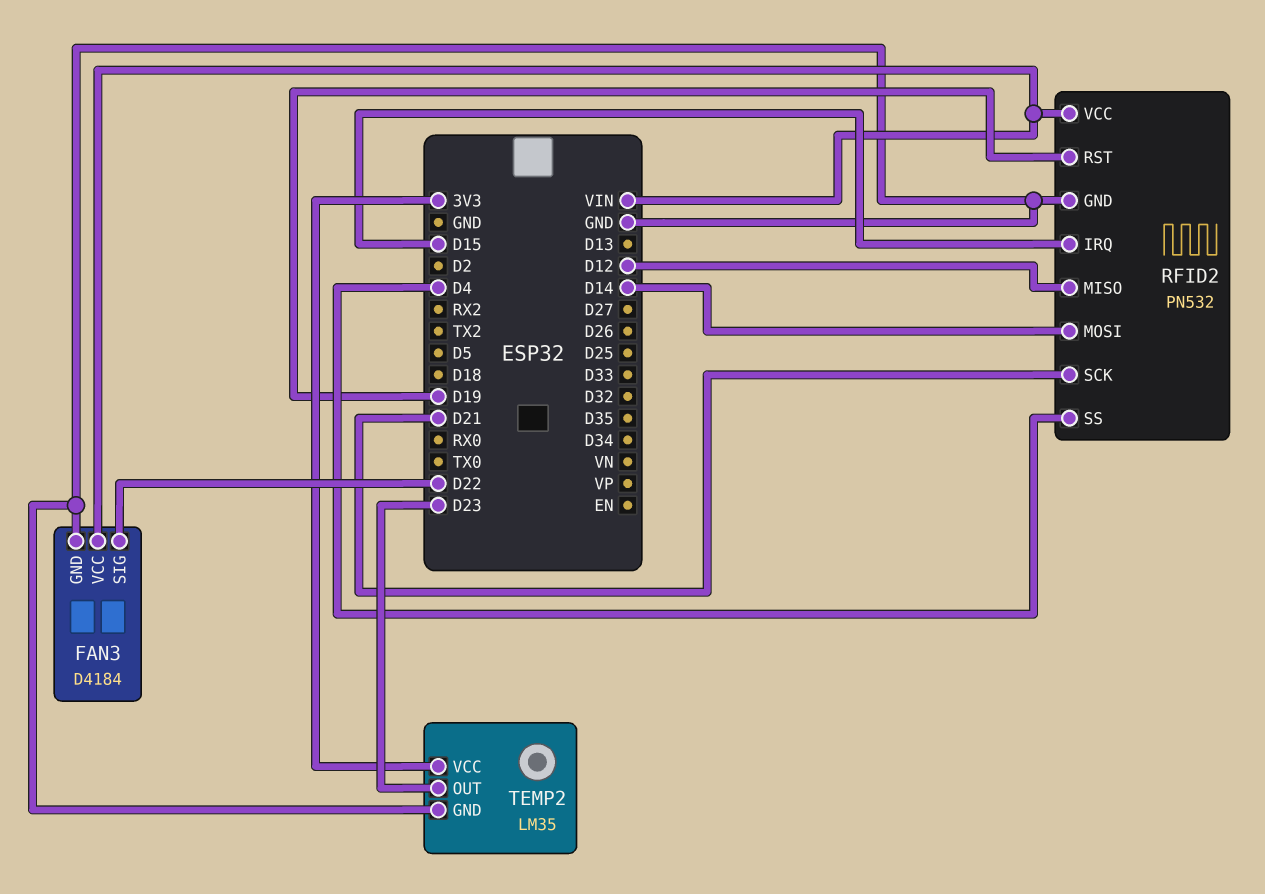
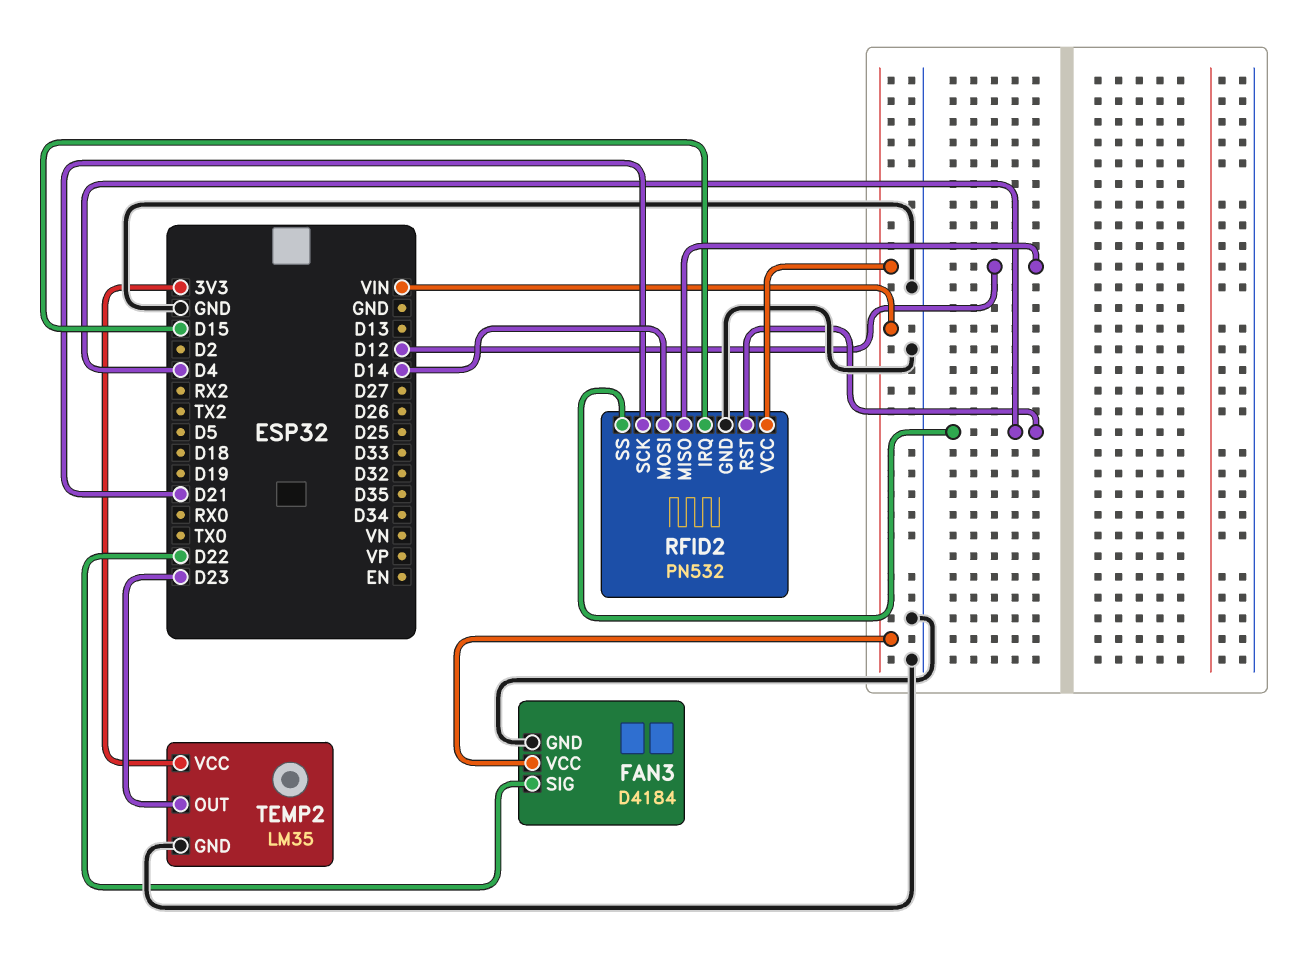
RFID2 pin RST: D19 -> D4

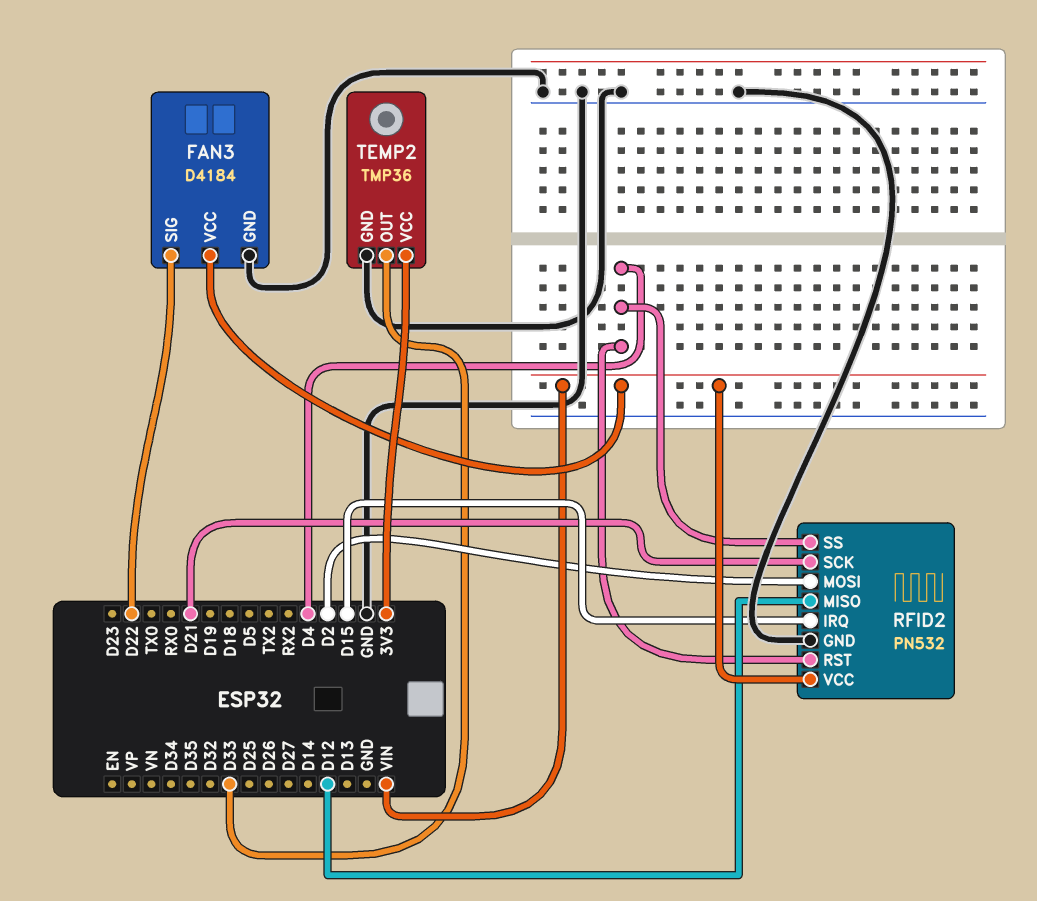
RFID2 pin MOSI: D14 -> D2
TEMP2: LM35 -> TMP36
TEMP2 pin OUT: D23 -> D33

